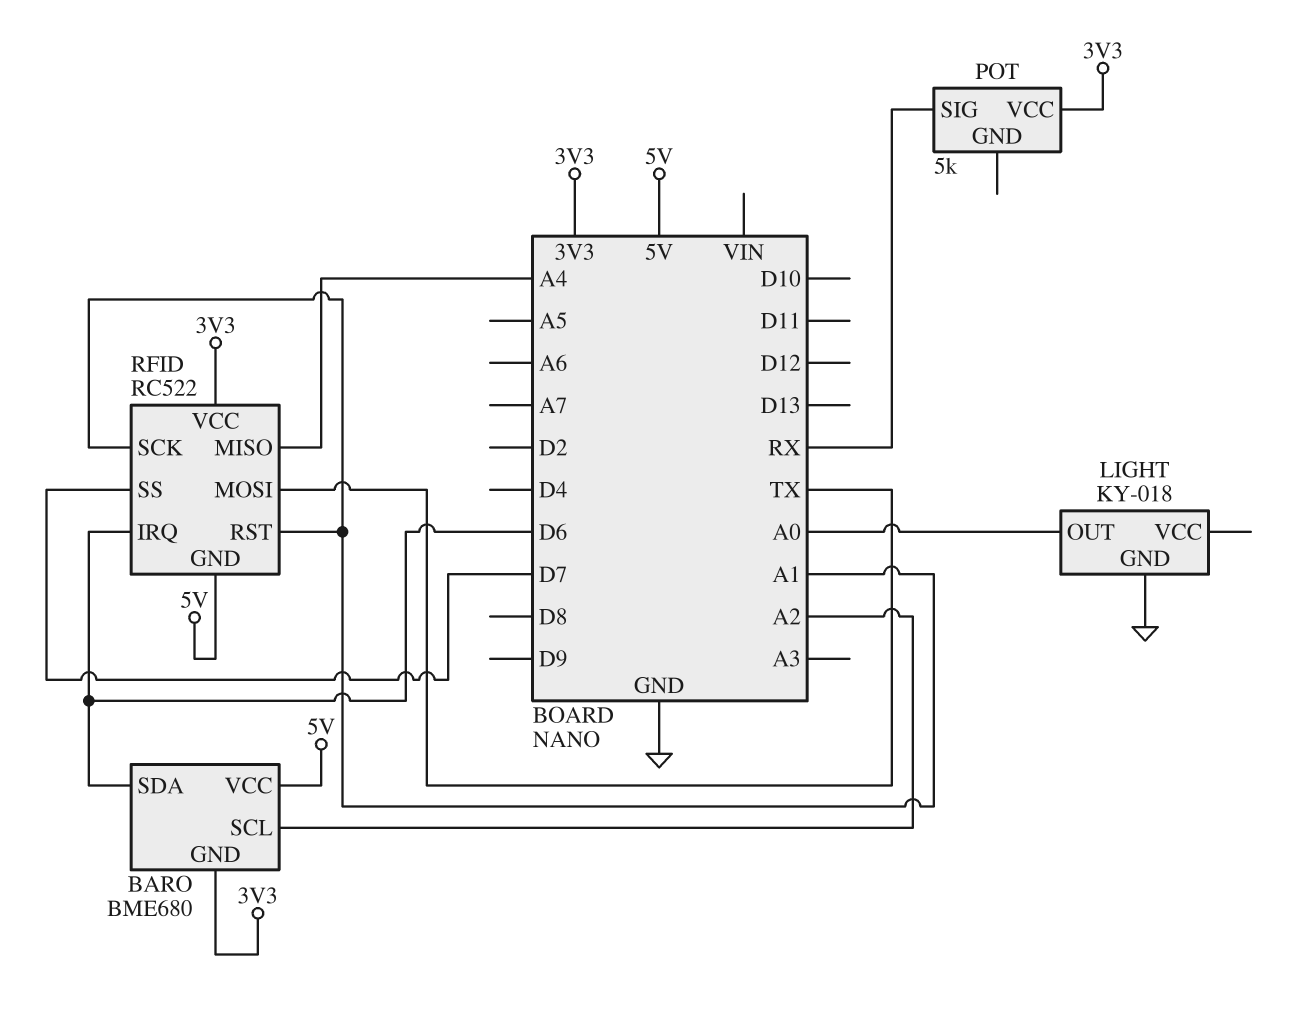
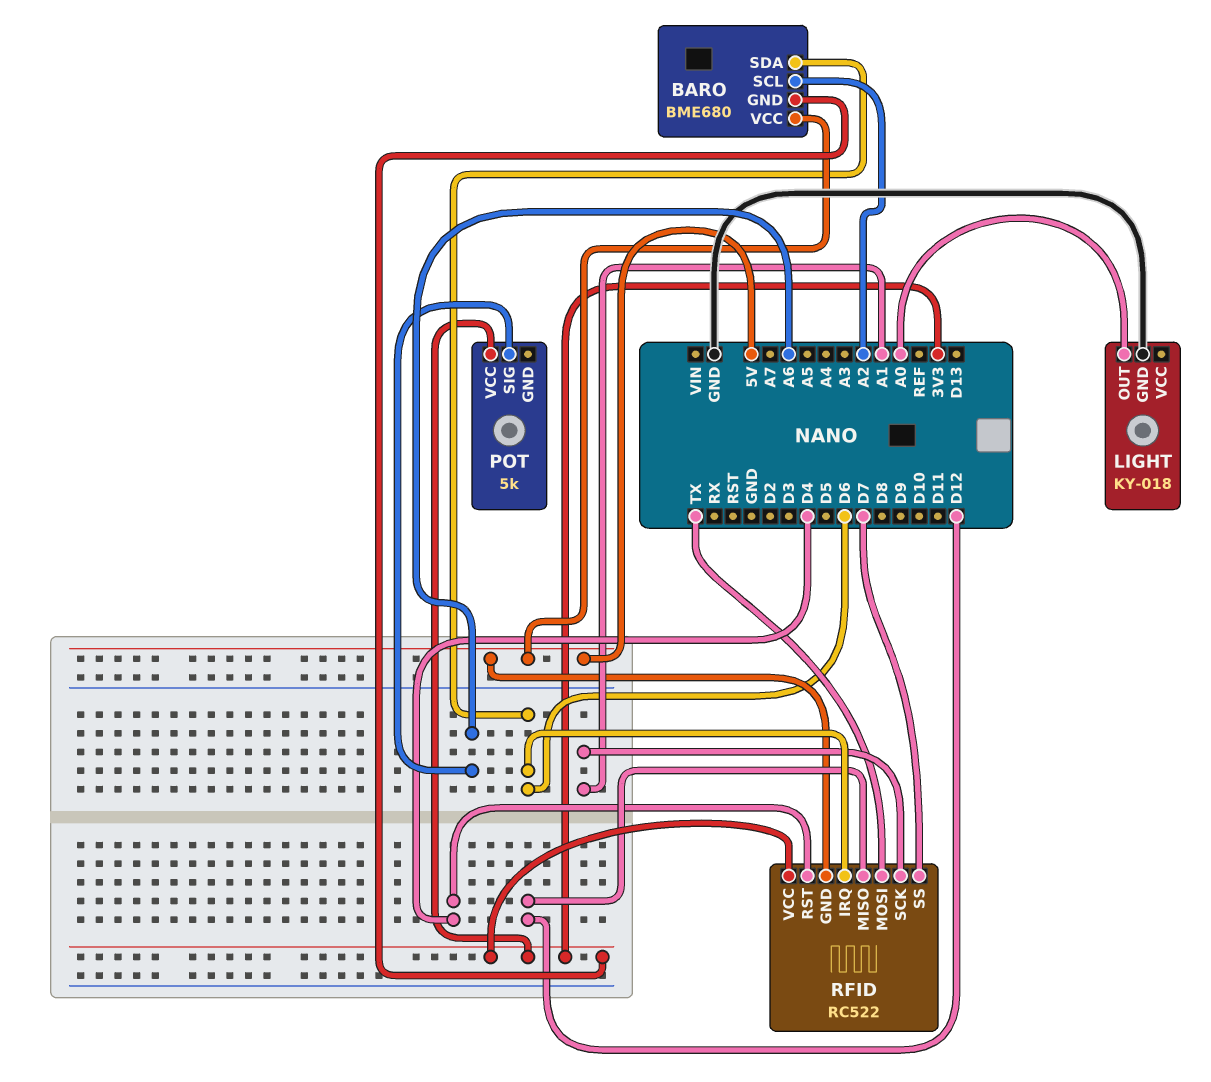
POT pin SIG: RX -> A6
RFID pin MISO: A4 -> D12
RFID pin RST: A1 -> D4

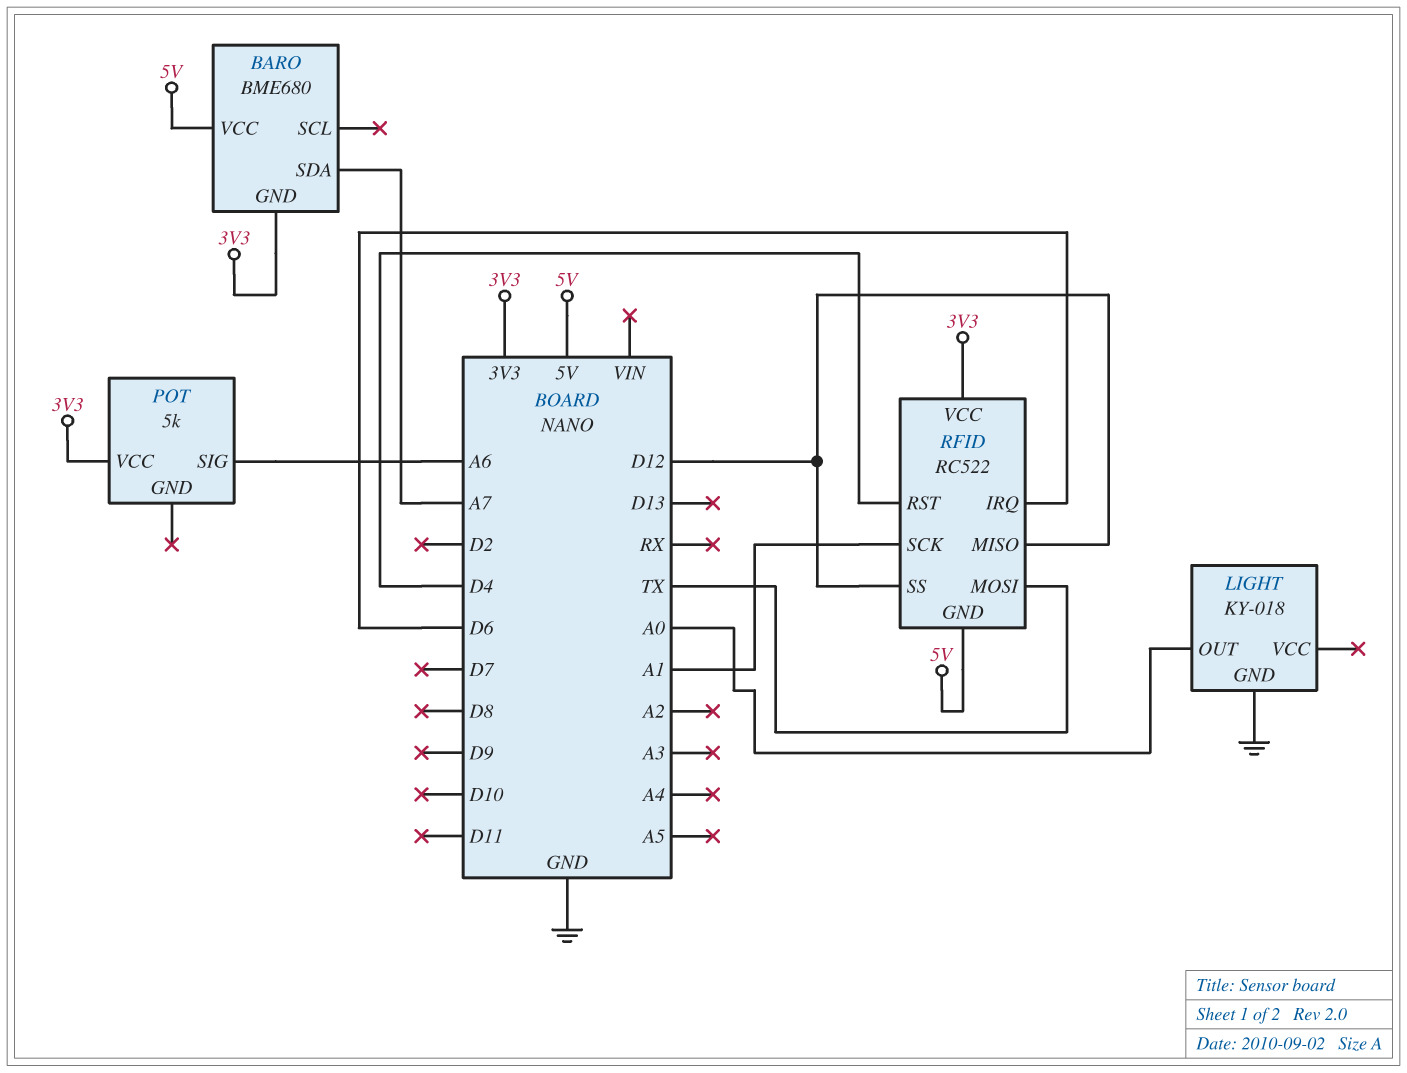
BARO pin SCL: A2 -> none
BARO pin SDA: D6 -> A7
RFID pin SS: D7 -> D12

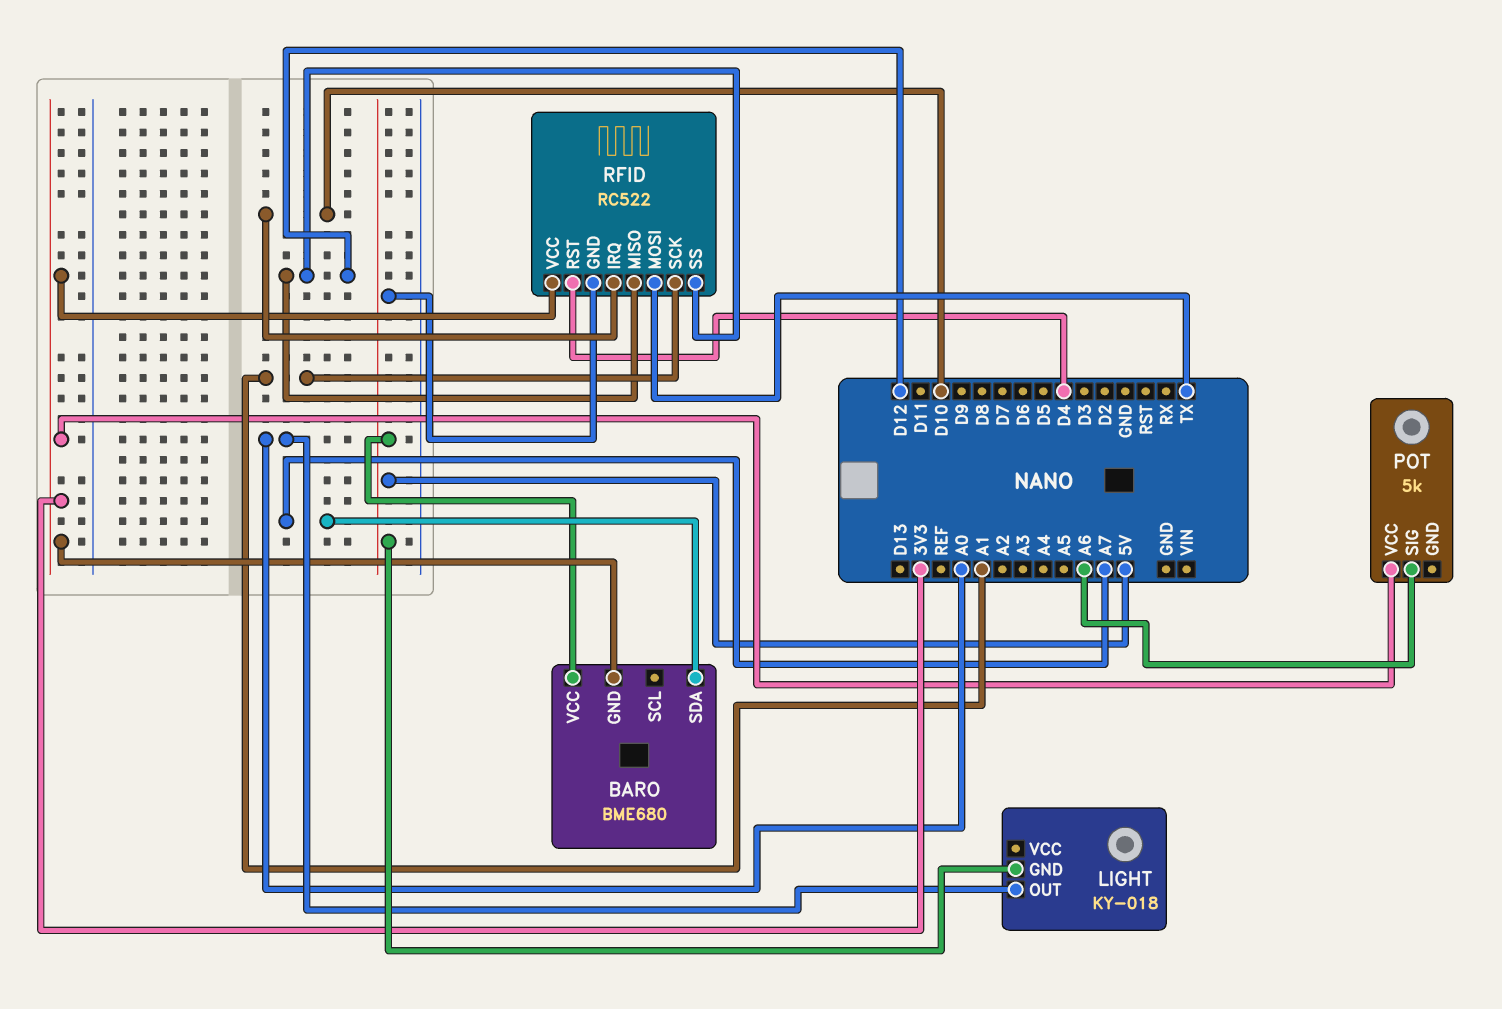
LIGHT pin GND: GND -> 5V
RFID pin IRQ: D6 -> D10

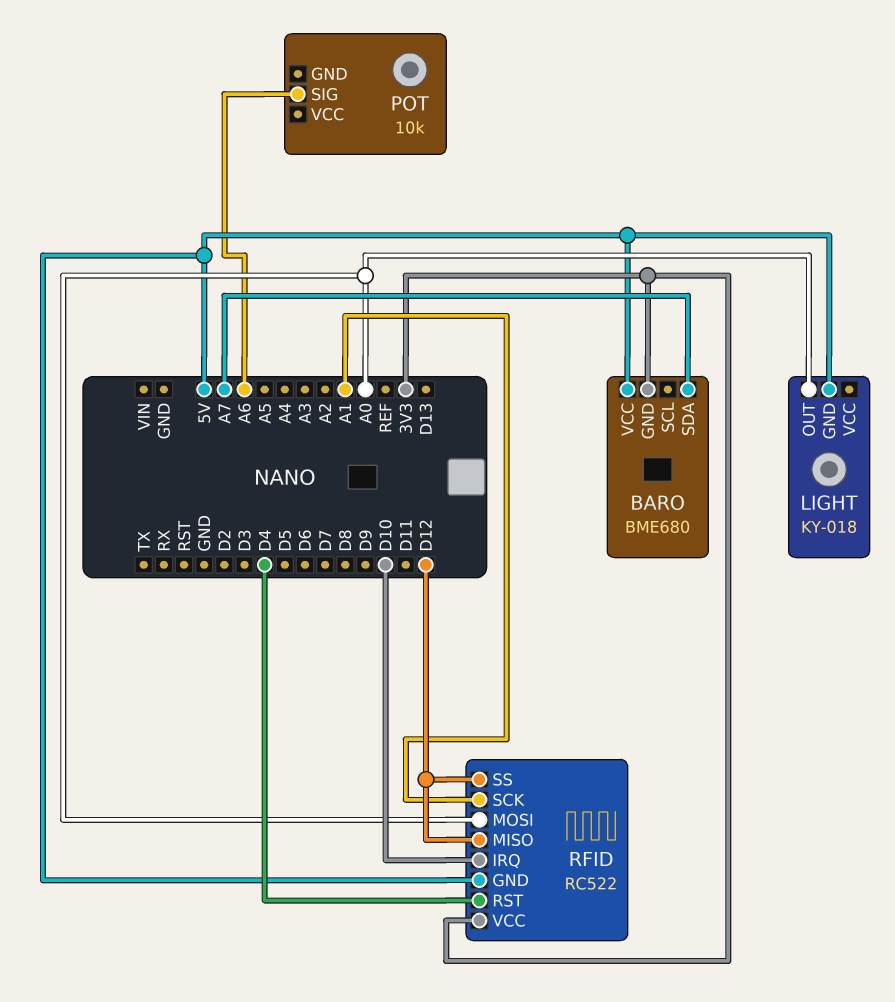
POT: 5k -> 10k
POT pin VCC: 3V3 -> none
RFID pin MOSI: TX -> A0

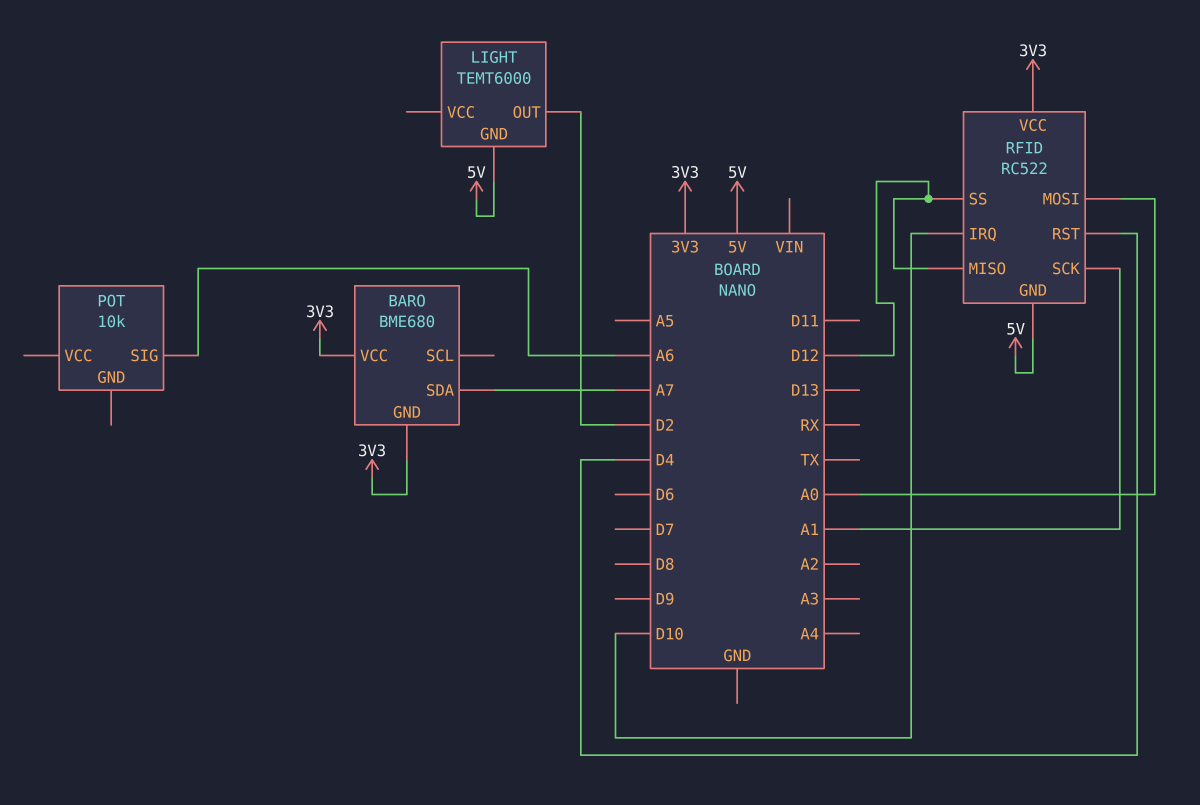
BARO pin VCC: 5V -> 3V3
LIGHT: KY-018 -> TEMT6000
LIGHT pin OUT: A0 -> D2

